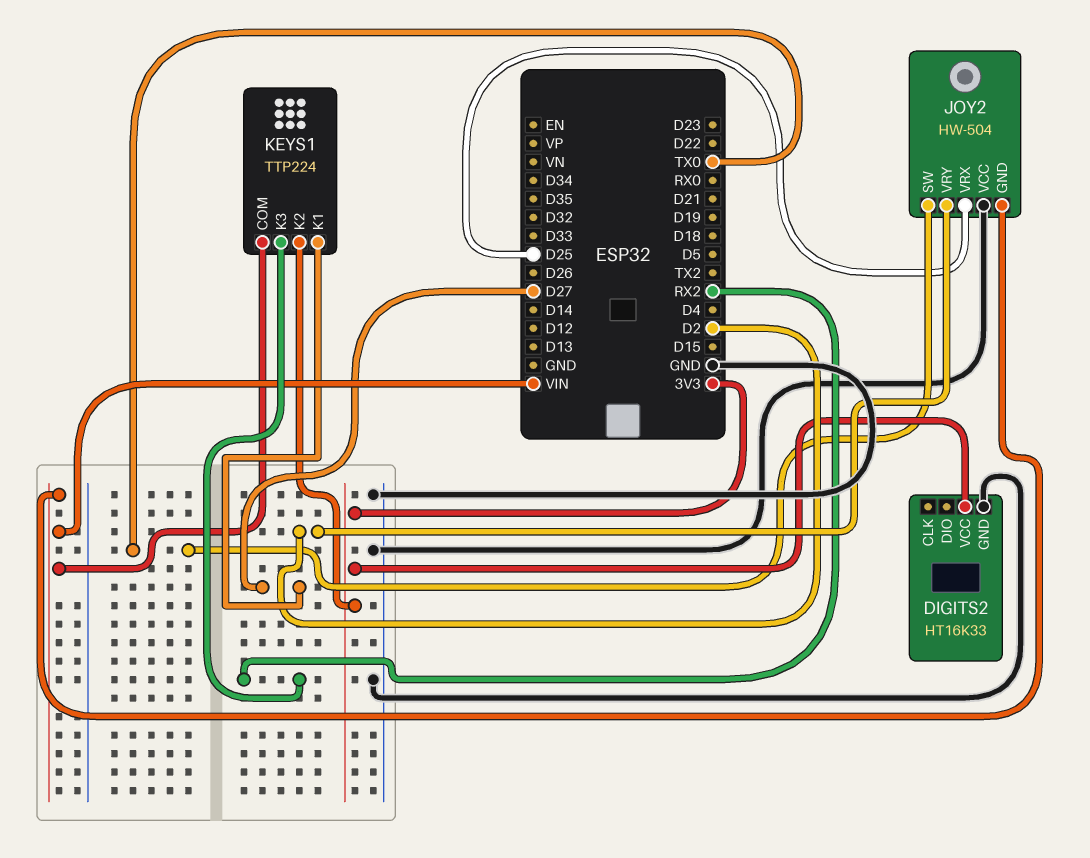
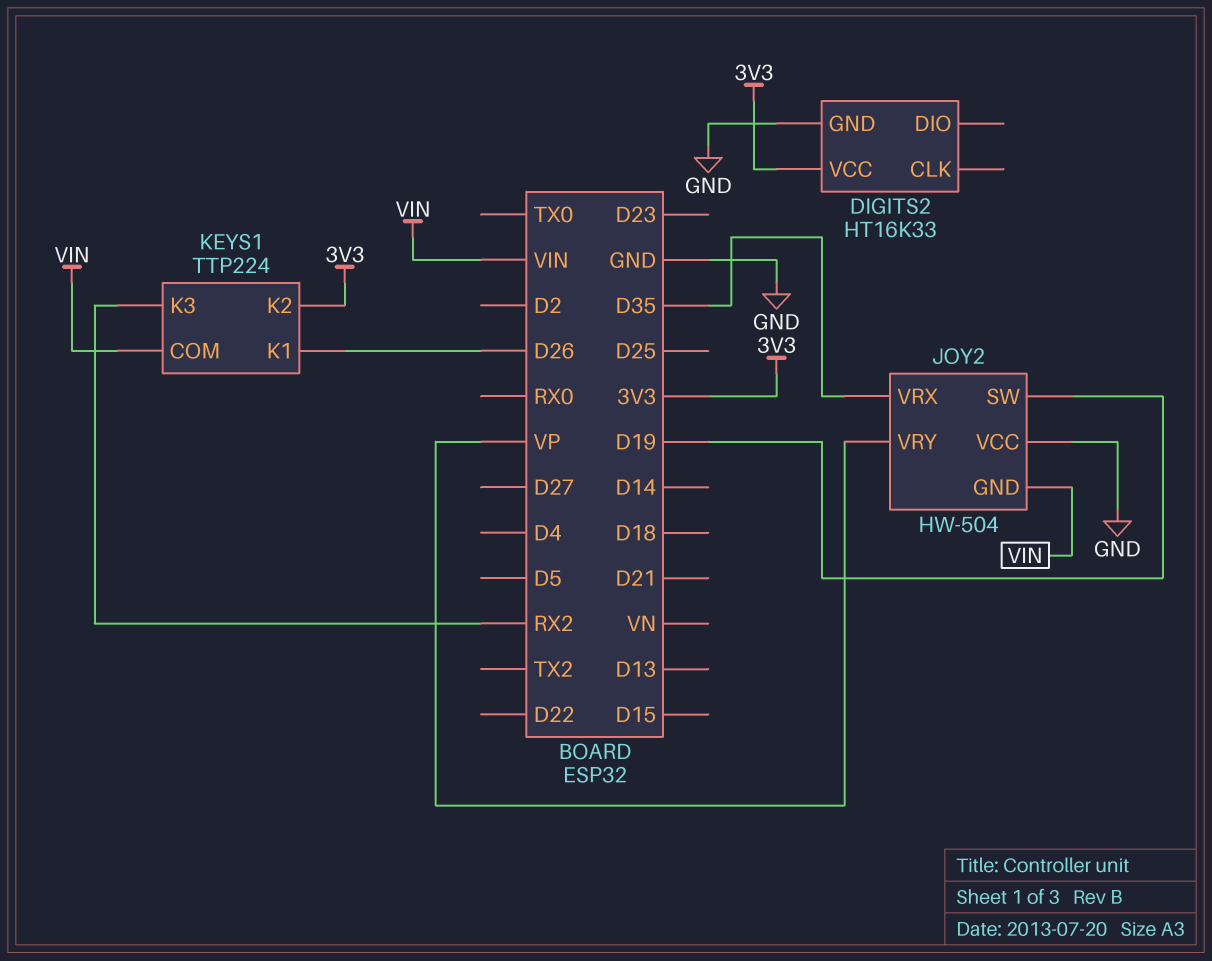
JOY2 pin SW: TX0 -> D19
JOY2 pin VRX: D25 -> D35
JOY2 pin VRY: D2 -> VP
KEYS1 pin K1: D27 -> D26

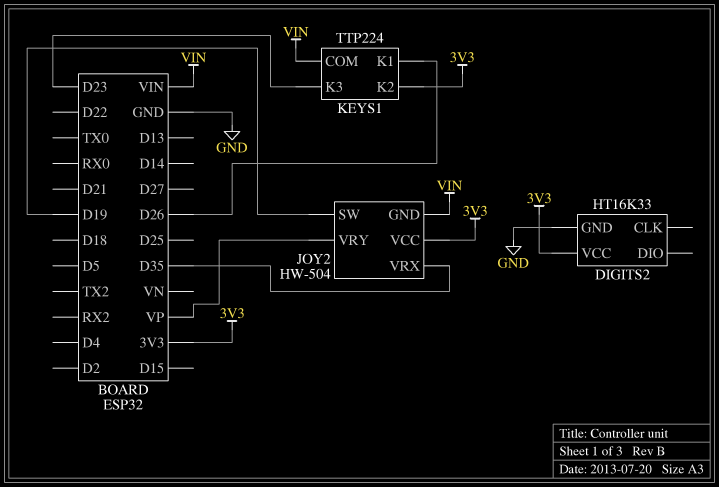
JOY2 pin VCC: GND -> 3V3
KEYS1 pin K3: RX2 -> D23

